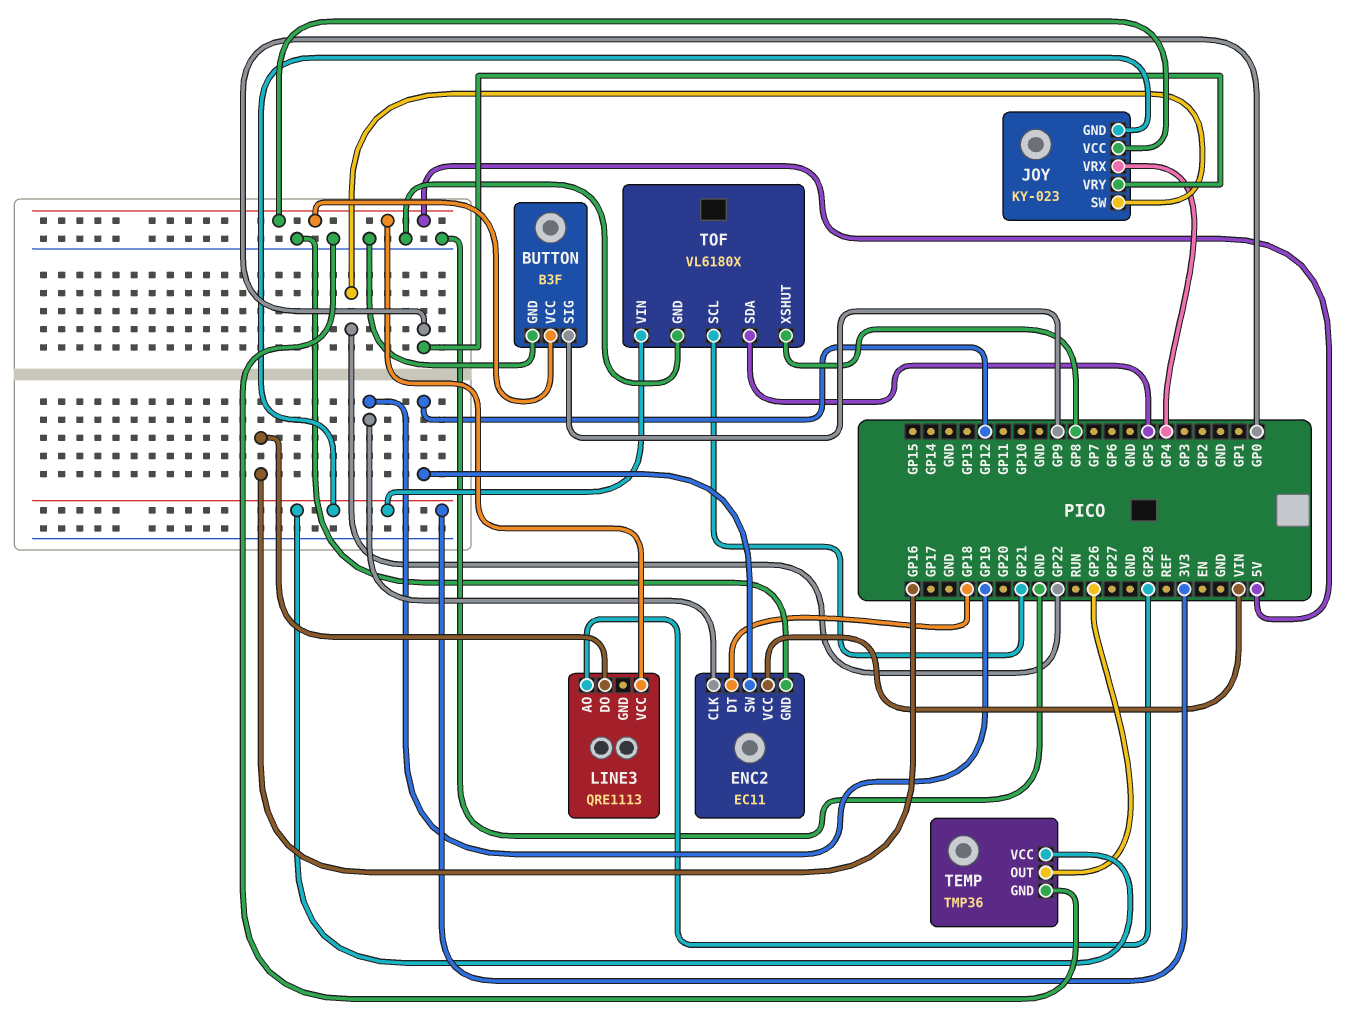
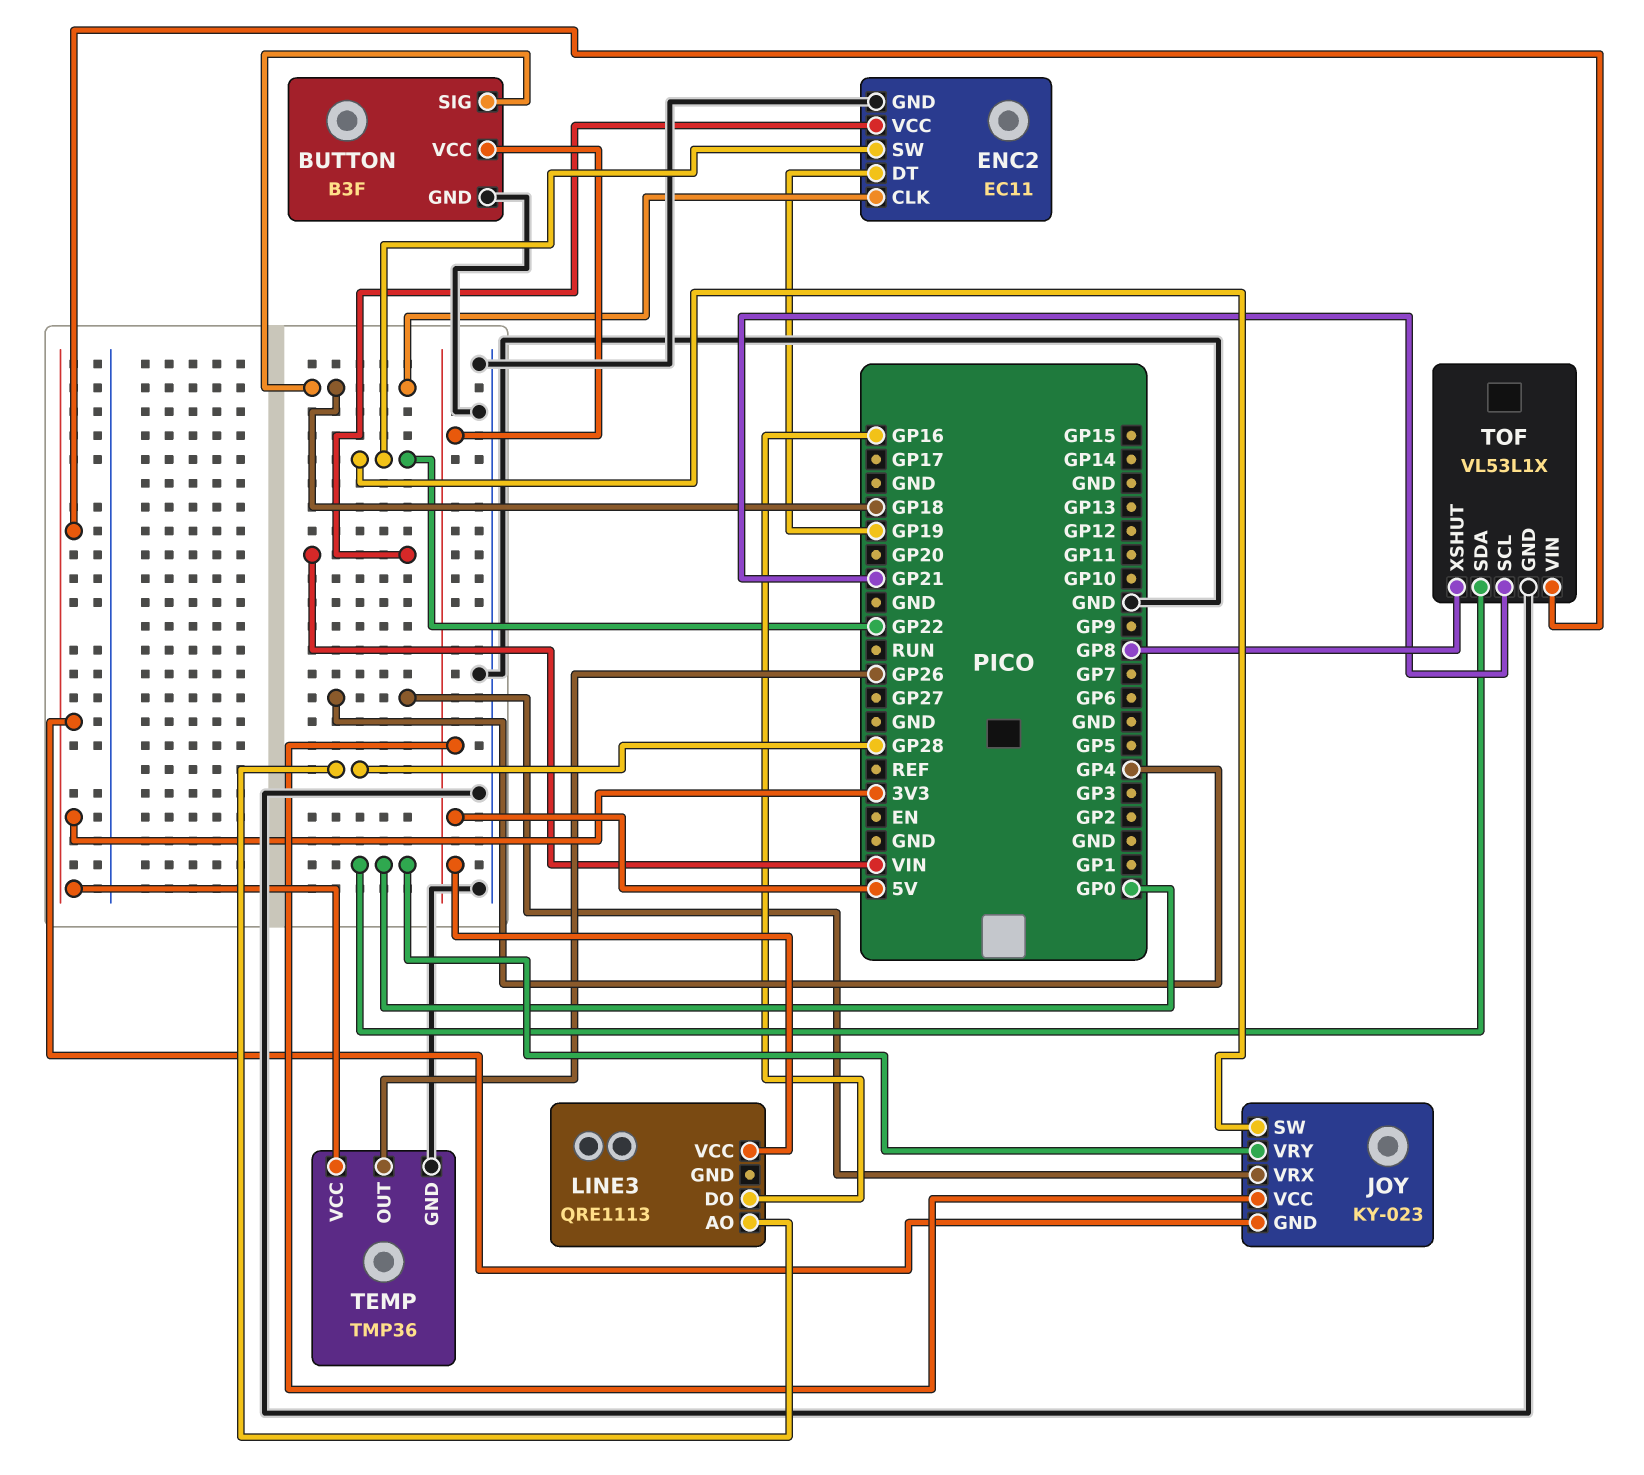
BUTTON pin SIG: GP9 -> GP18
ENC2 pin CLK: GP19 -> GP18
ENC2 pin DT: GP18 -> GP19
ENC2 pin SW: GP12 -> GP22
TOF: VL6180X -> VL53L1X
TOF pin SDA: GP5 -> GP0

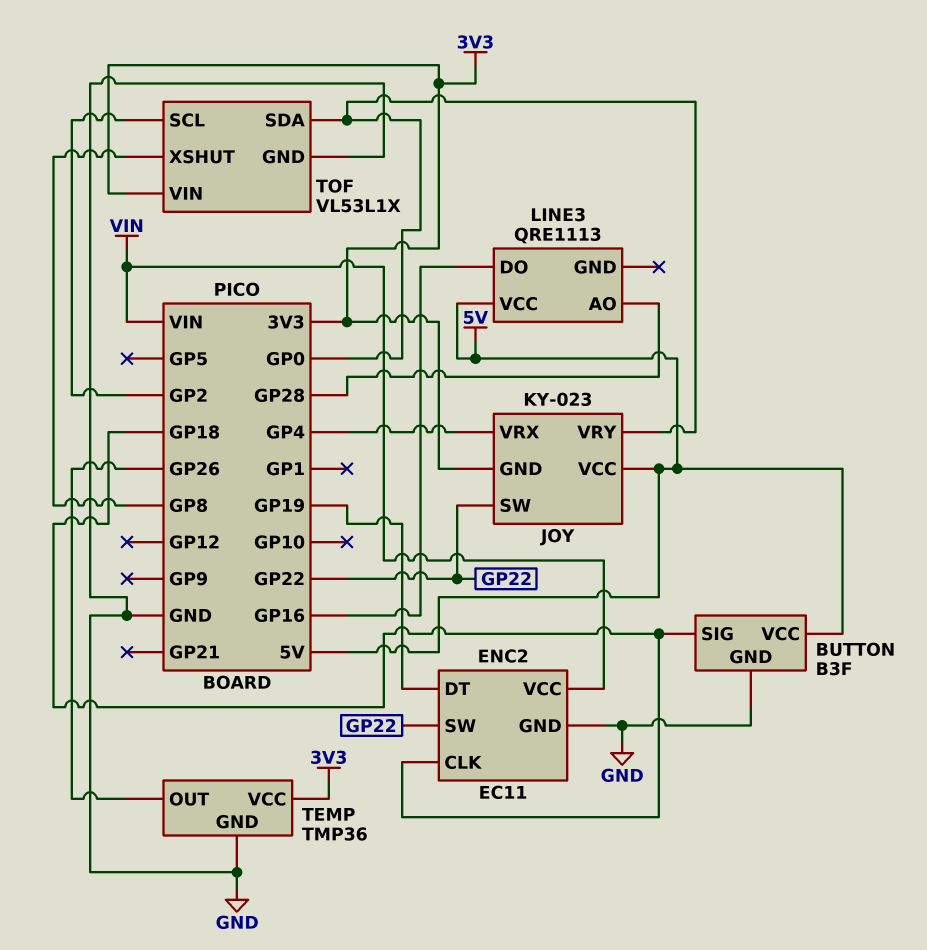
TOF pin SCL: GP21 -> GP2

